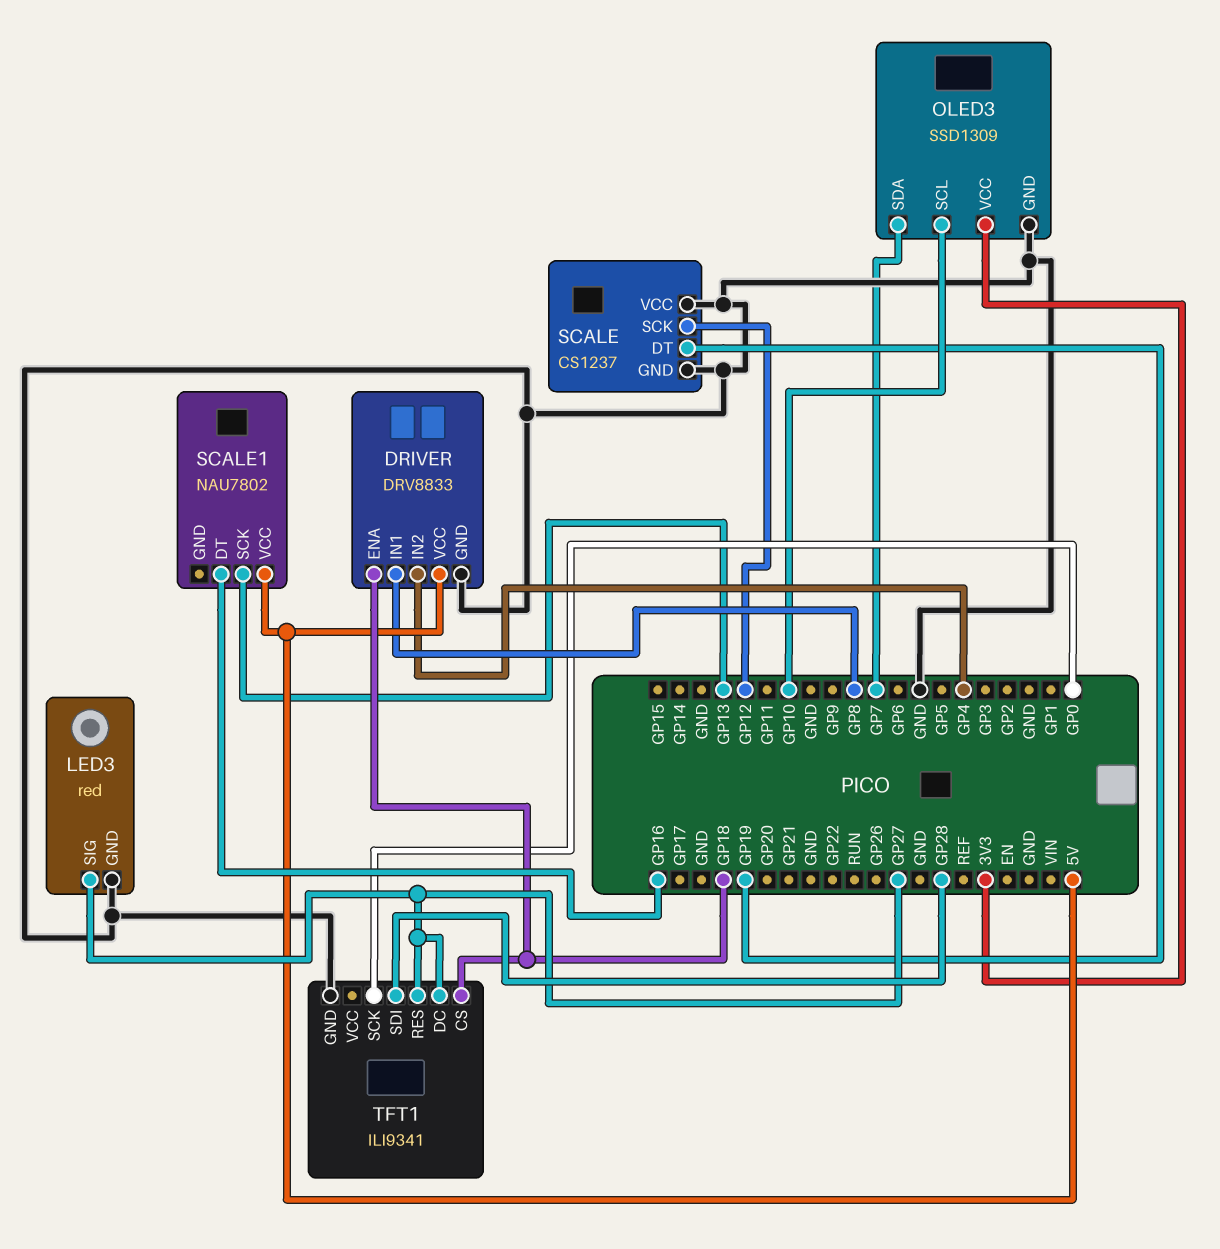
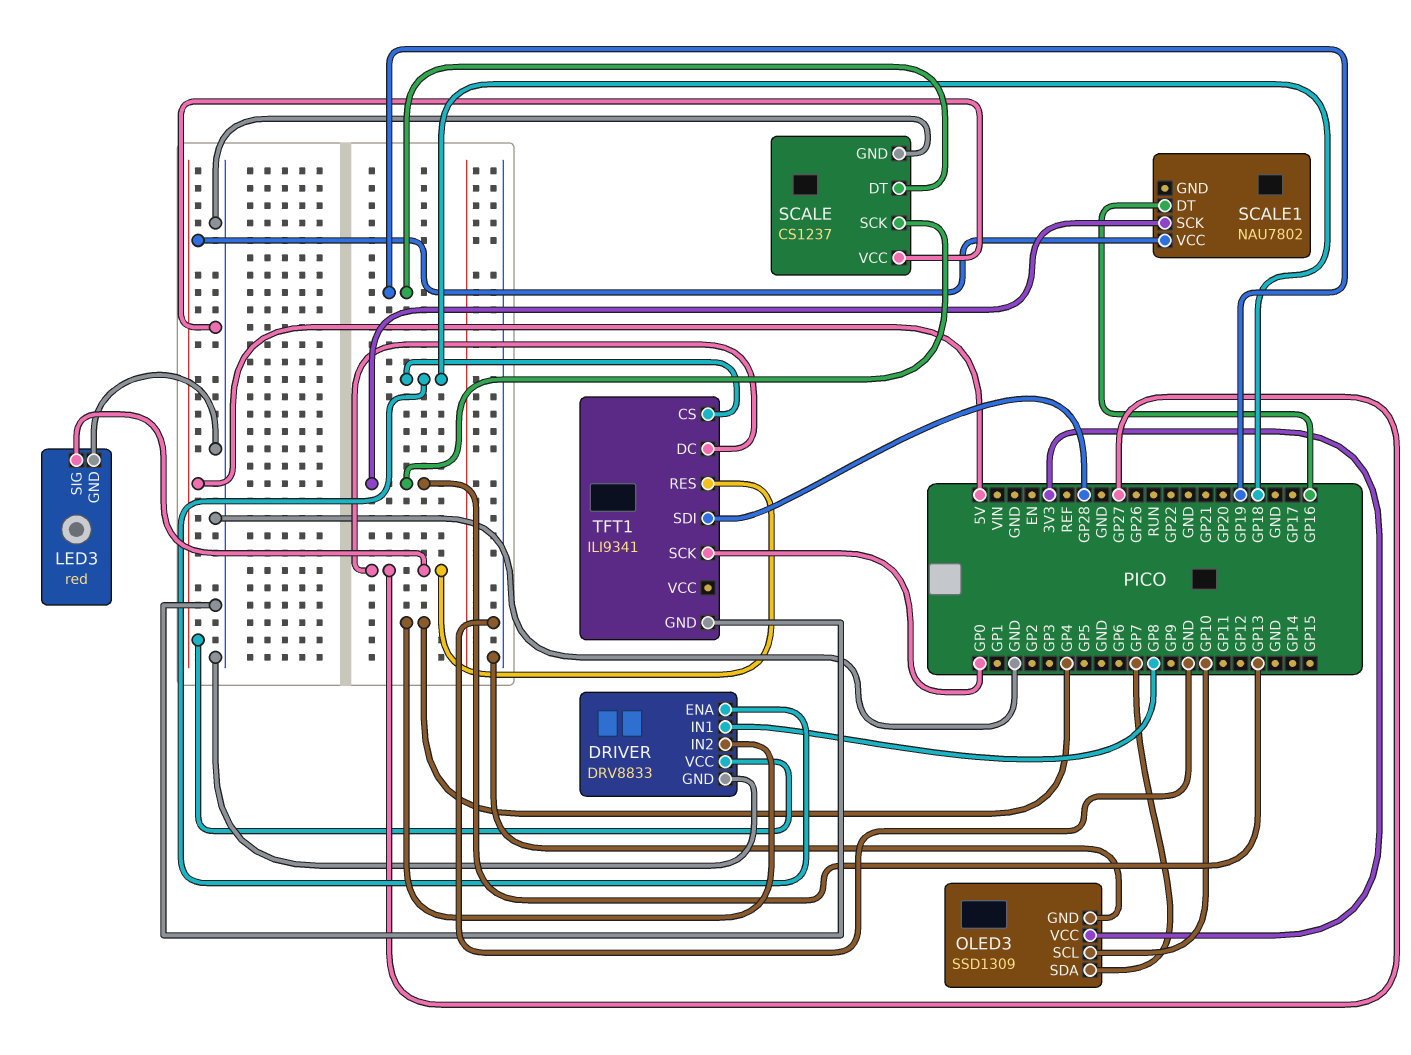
SCALE pin SCK: GP12 -> GP13

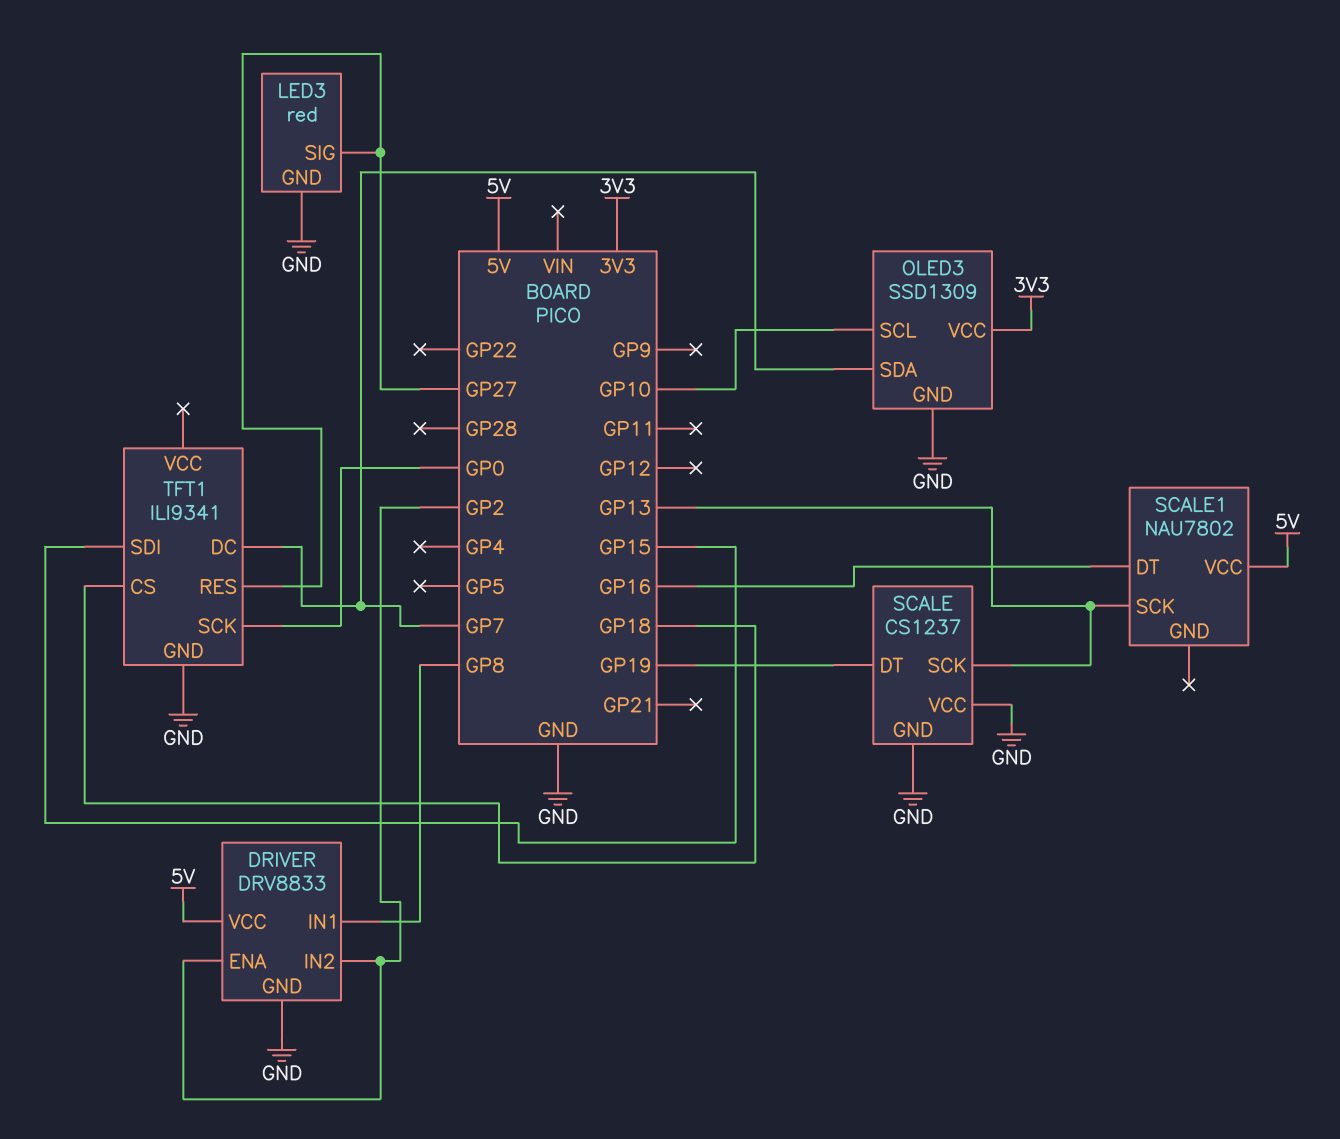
DRIVER pin ENA: GP18 -> GP2
DRIVER pin IN2: GP4 -> GP2
TFT1 pin DC: GP27 -> GP7
TFT1 pin SDI: GP28 -> GP15

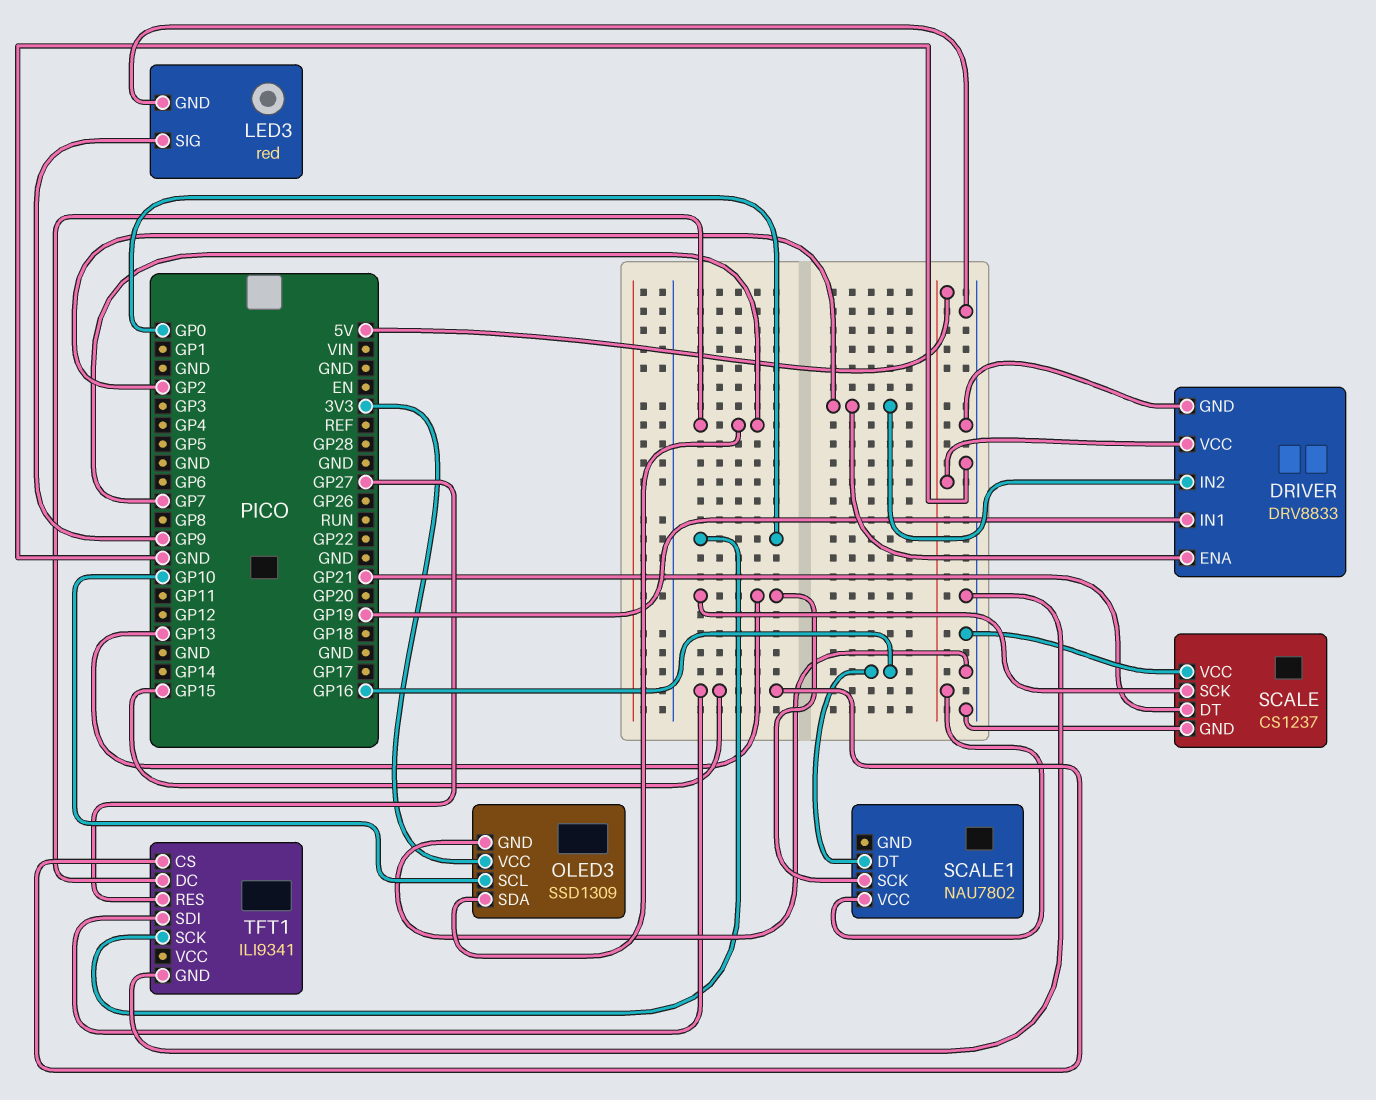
DRIVER pin IN1: GP8 -> GP19
LED3 pin SIG: GP27 -> GP9
SCALE pin DT: GP19 -> GP21
TFT1 pin CS: GP18 -> GP15

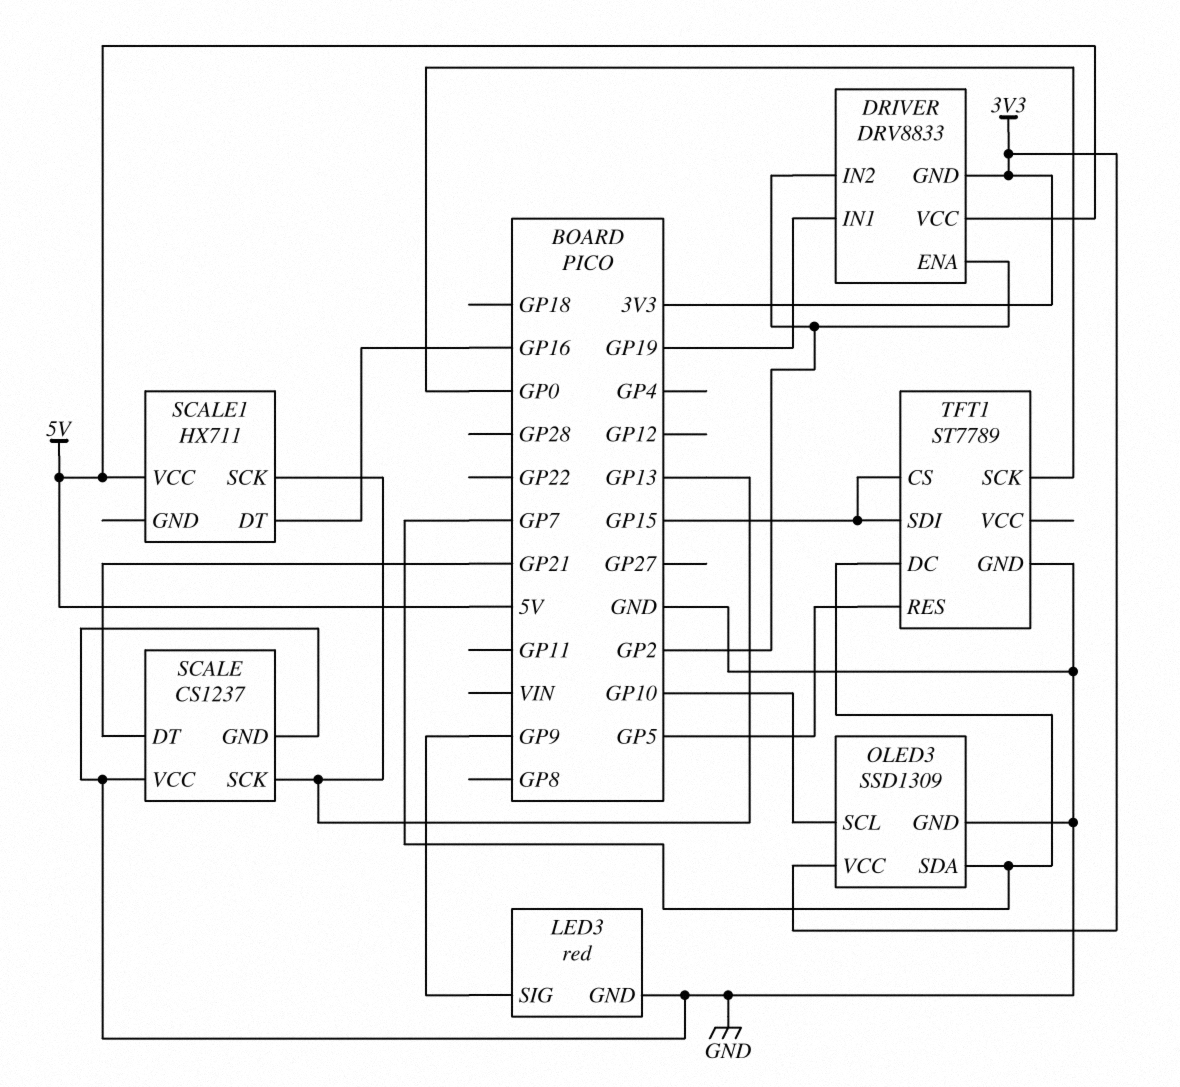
DRIVER pin GND: GND -> 3V3
SCALE1: NAU7802 -> HX711
TFT1: ILI9341 -> ST7789
TFT1 pin RES: GP27 -> GP5

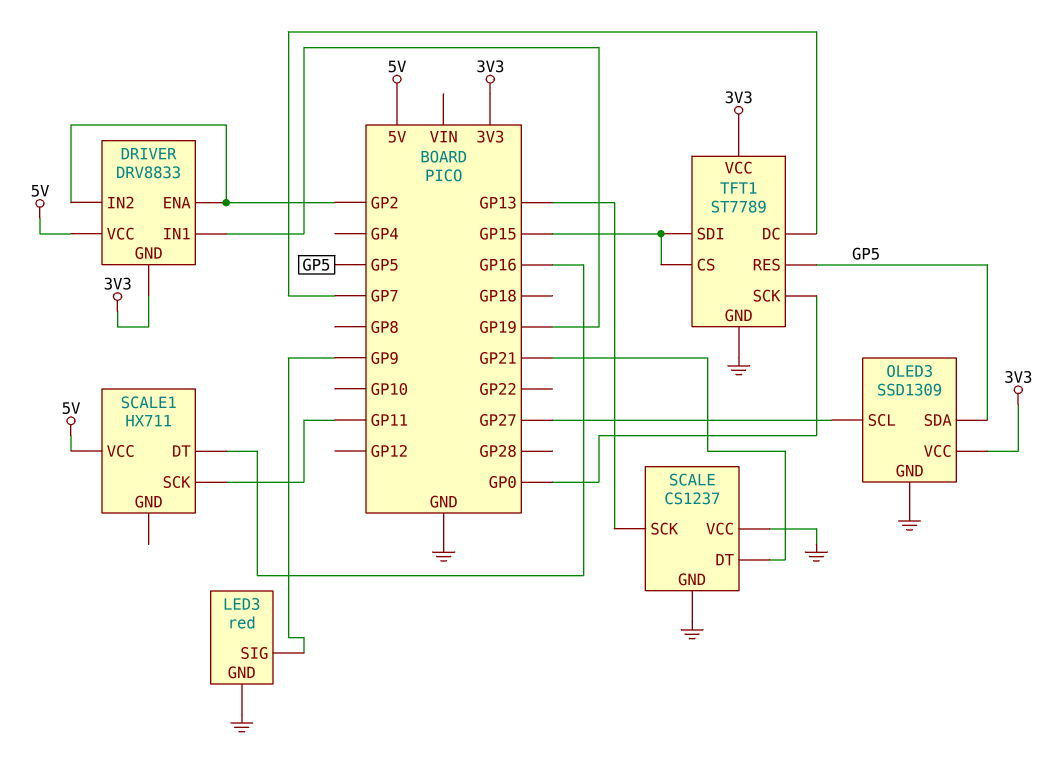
OLED3 pin SCL: GP10 -> GP27
OLED3 pin SDA: GP7 -> GP5
SCALE1 pin SCK: GP13 -> GP11
TFT1 pin VCC: none -> 3V3

